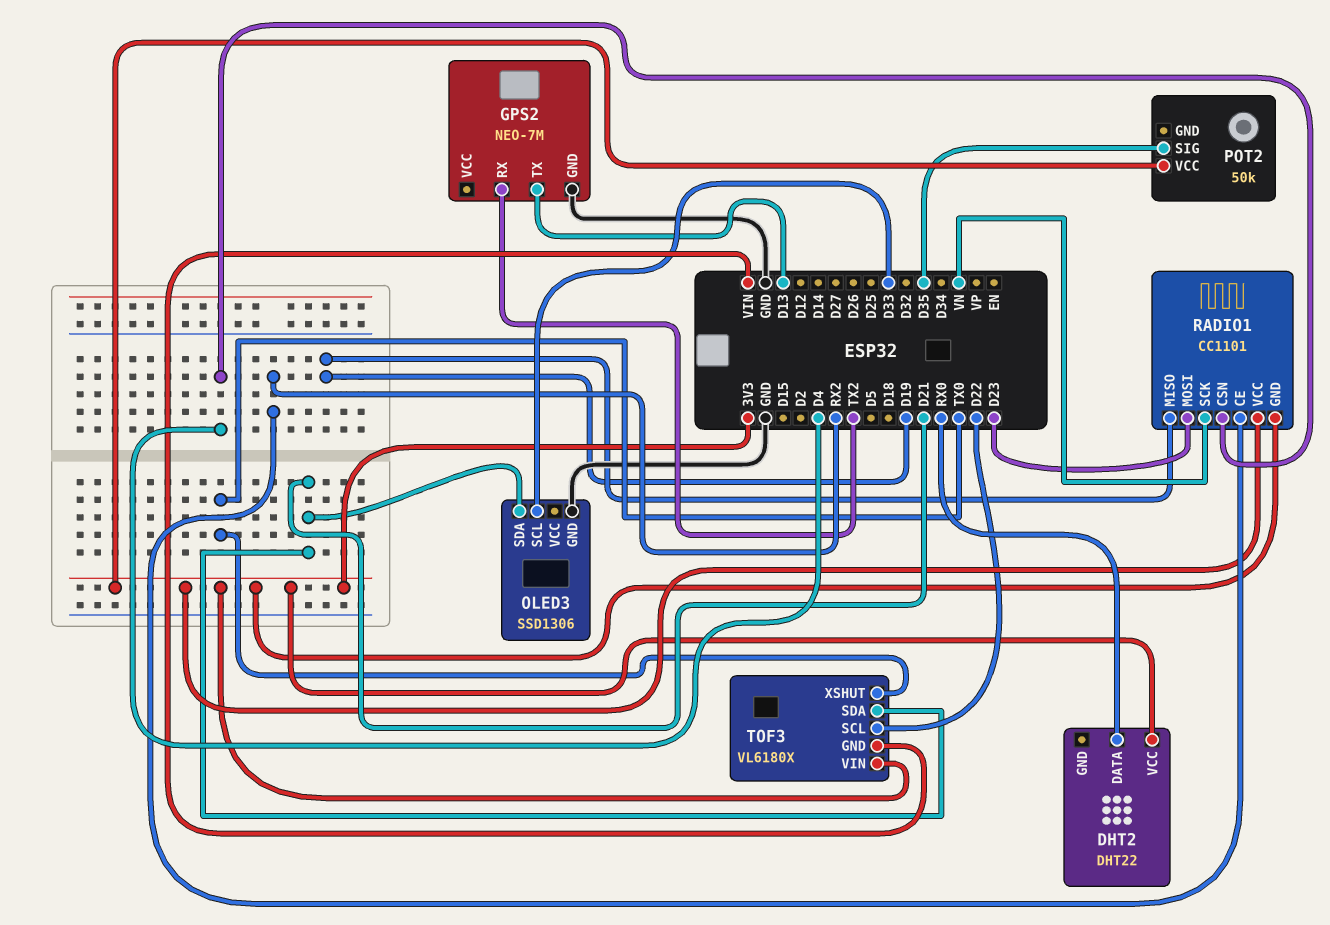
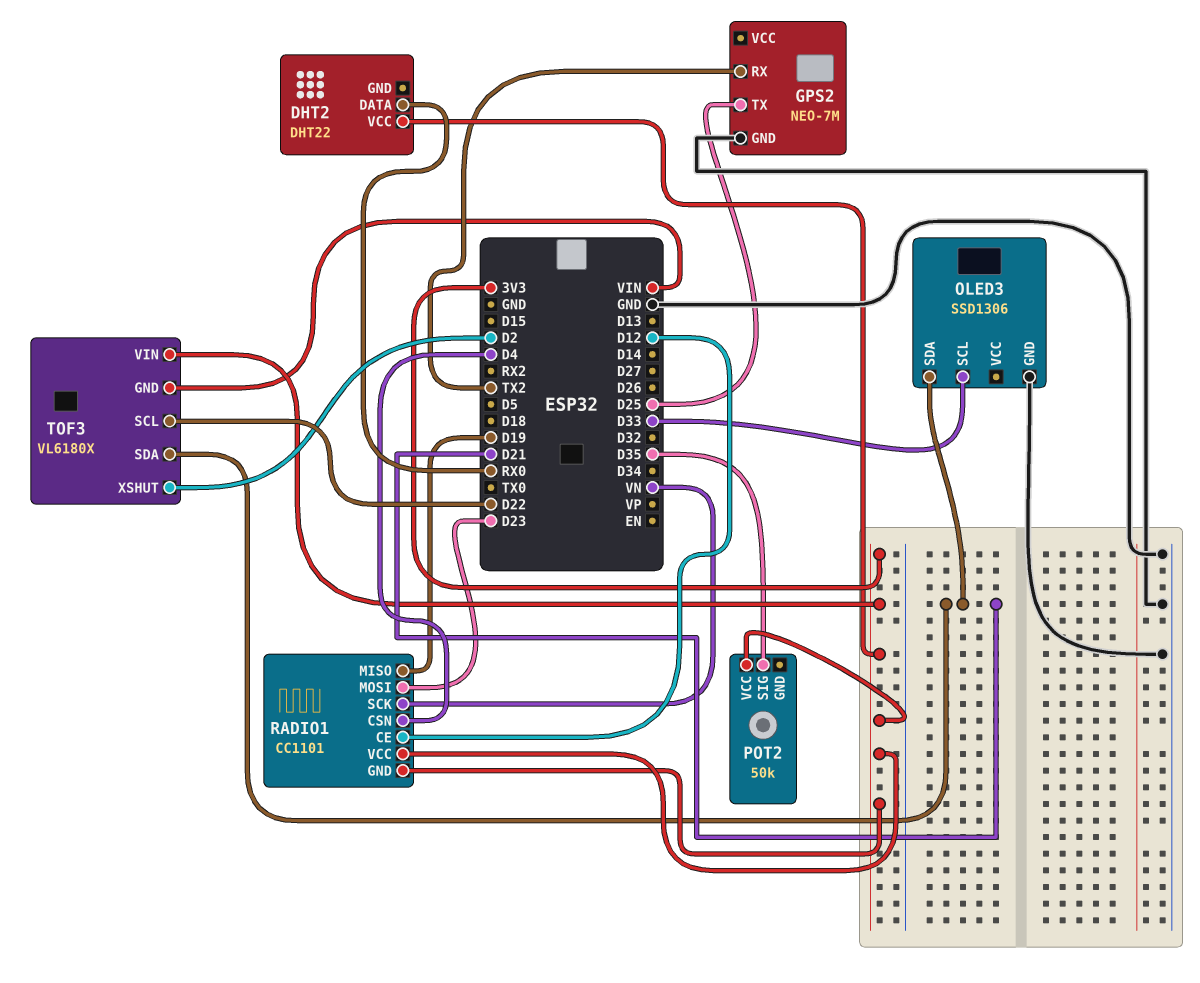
GPS2 pin TX: D13 -> D25
RADIO1 pin CE: RX2 -> D12
TOF3 pin XSHUT: TX0 -> D2

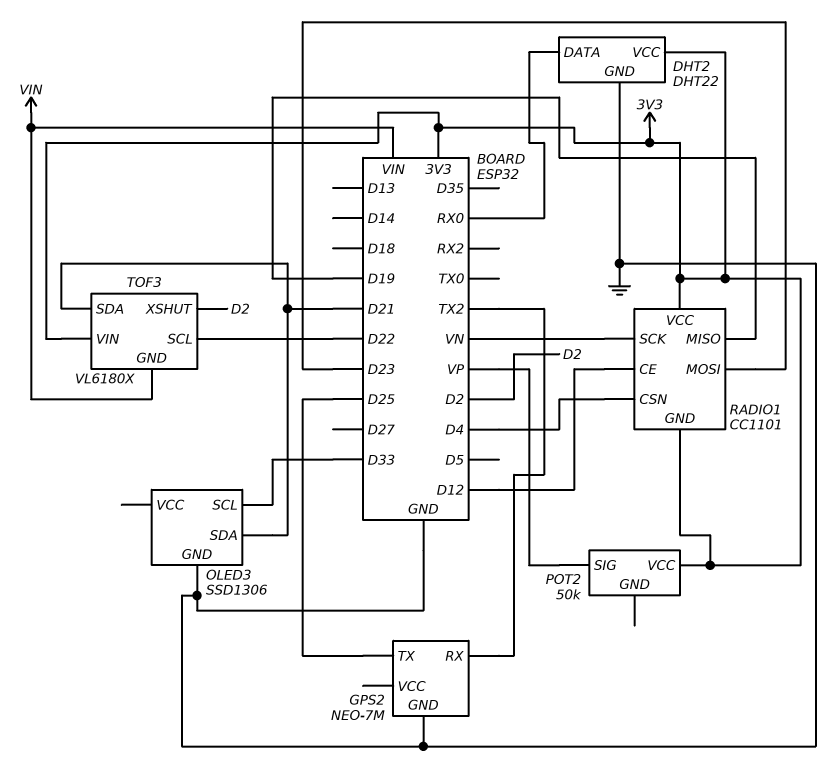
DHT2 pin GND: none -> GND
POT2 pin SIG: D35 -> VP

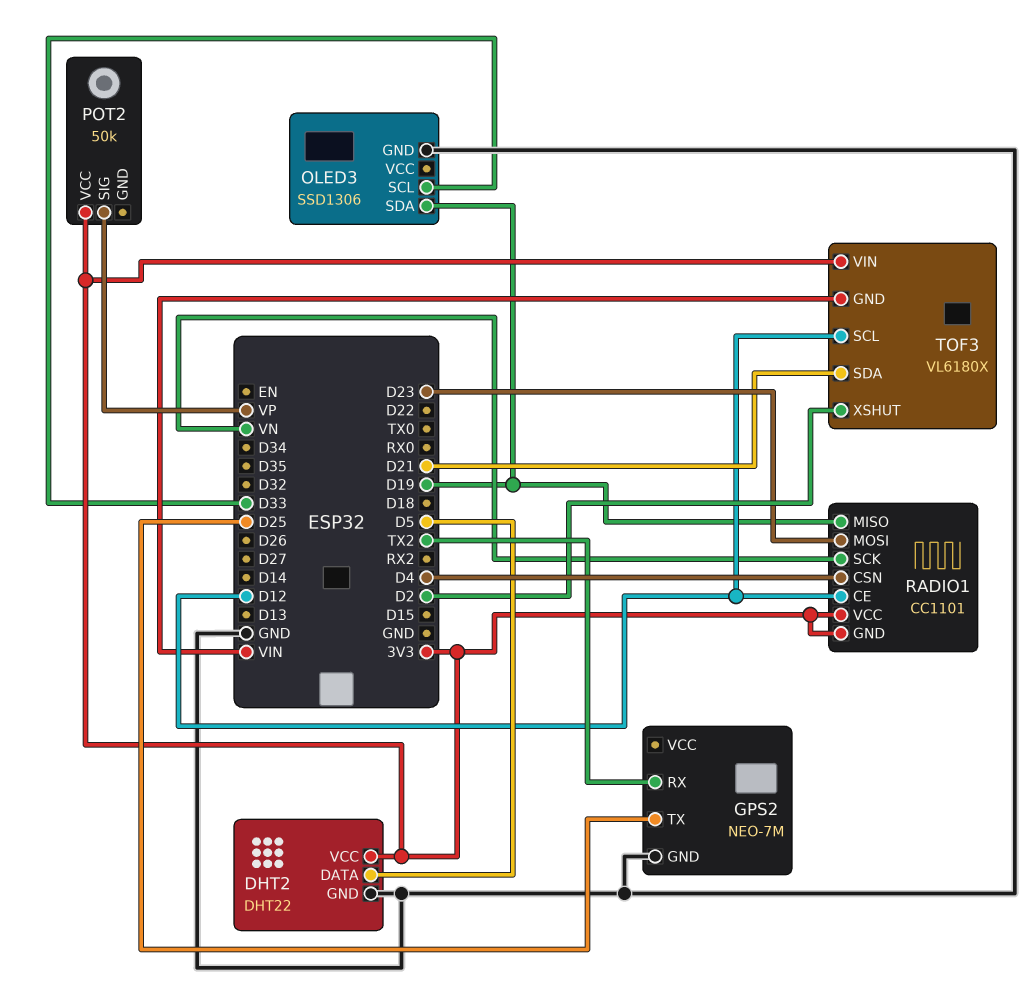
DHT2 pin DATA: RX0 -> D5
OLED3 pin SDA: D21 -> D19
TOF3 pin SCL: D22 -> D12

